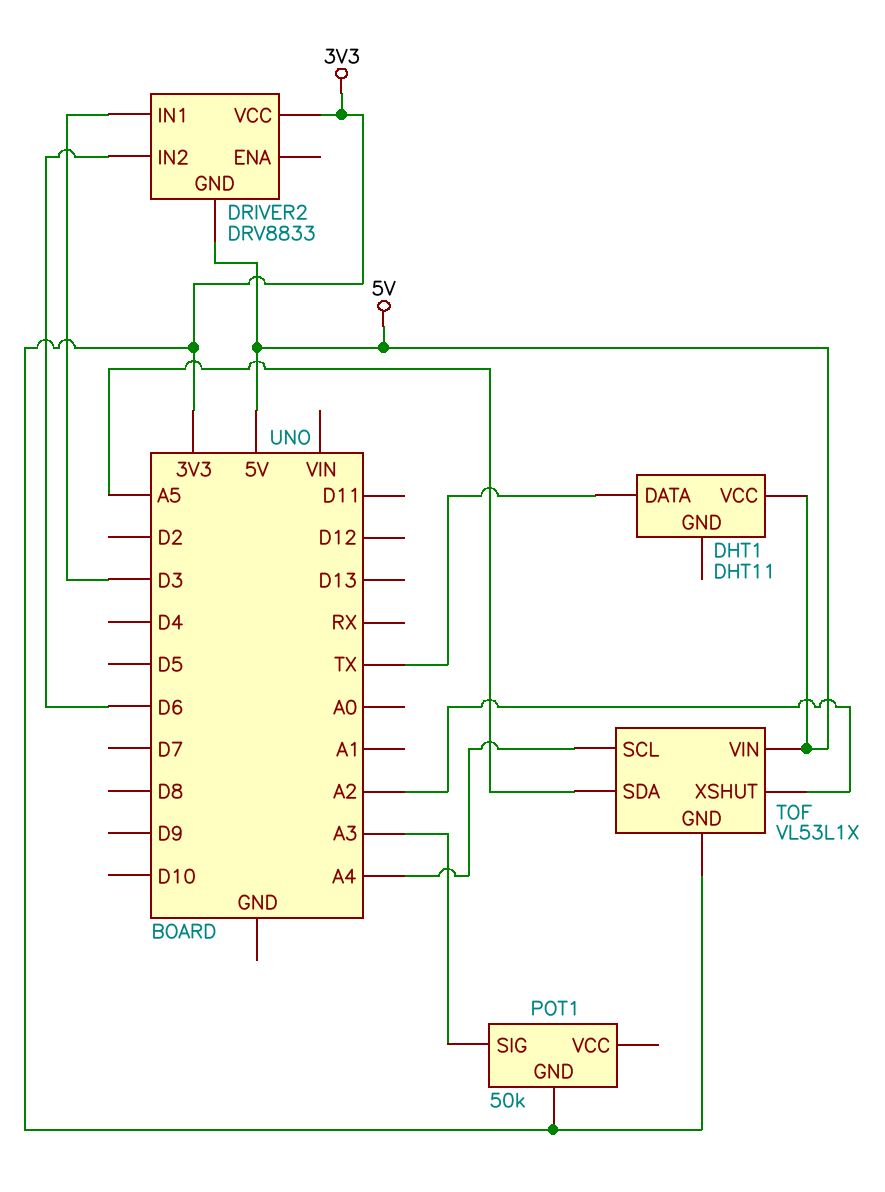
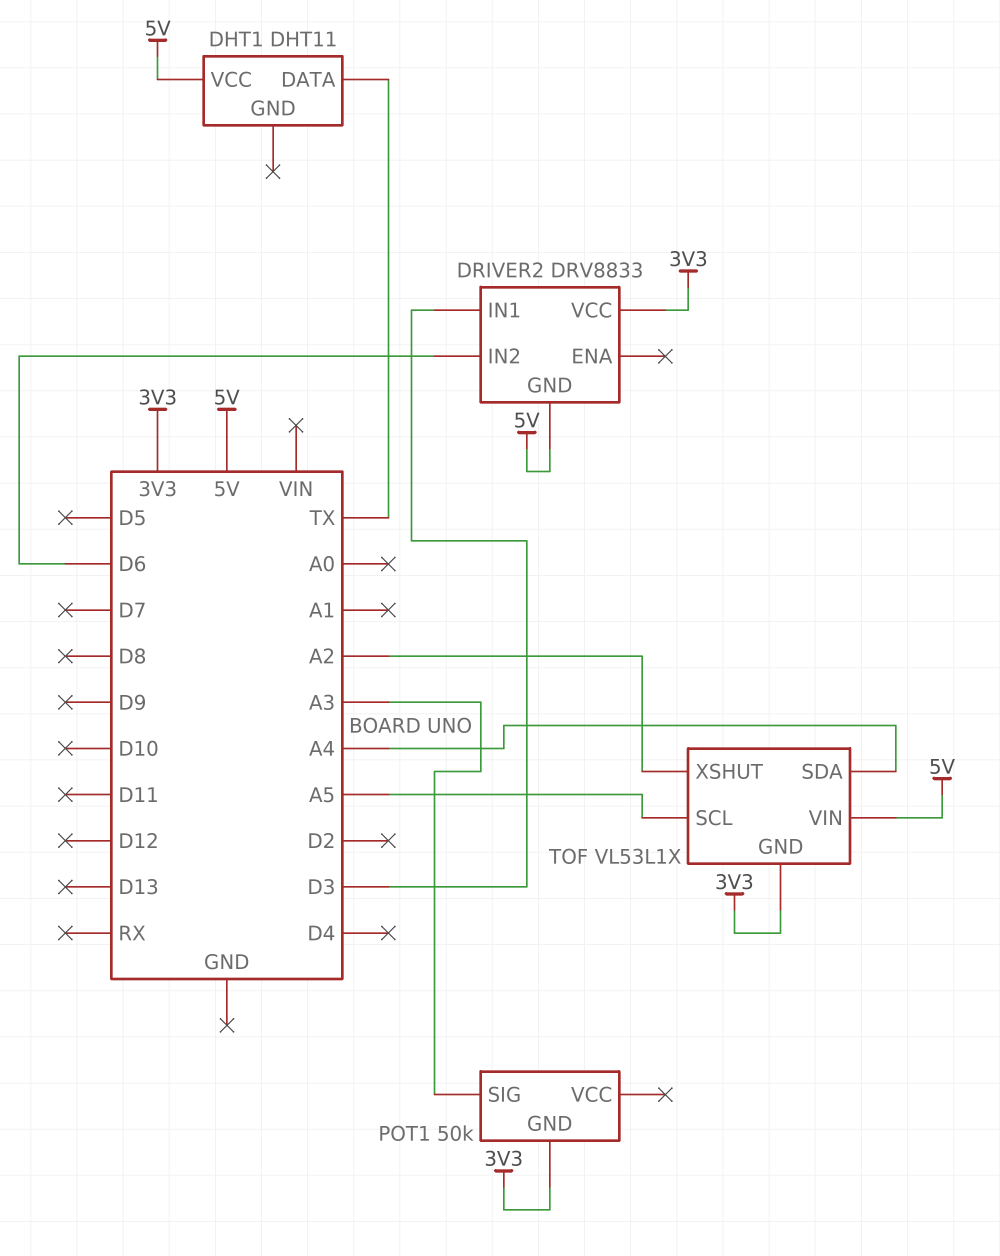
TOF pin SCL: A4 -> A5
TOF pin SDA: A5 -> A4

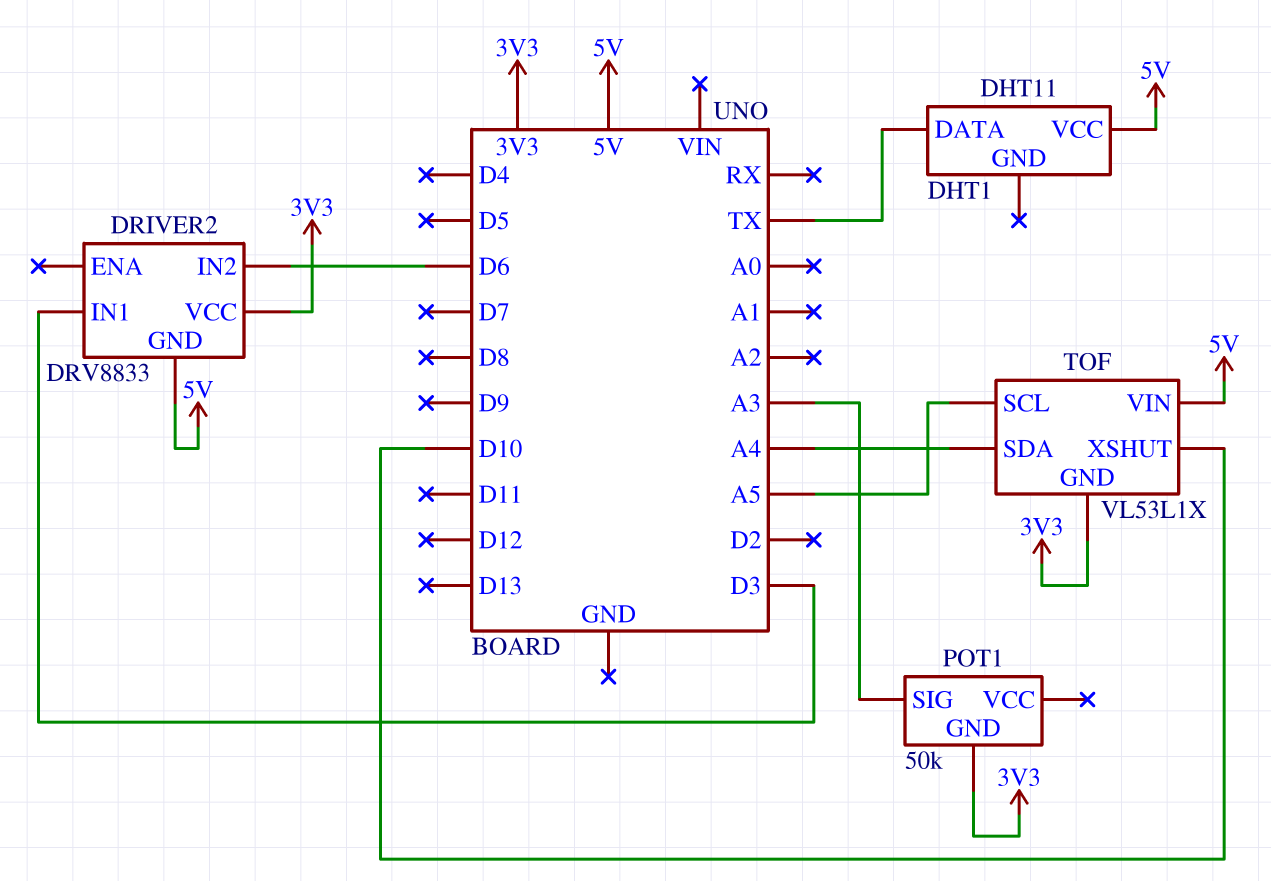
TOF pin XSHUT: A2 -> D10

